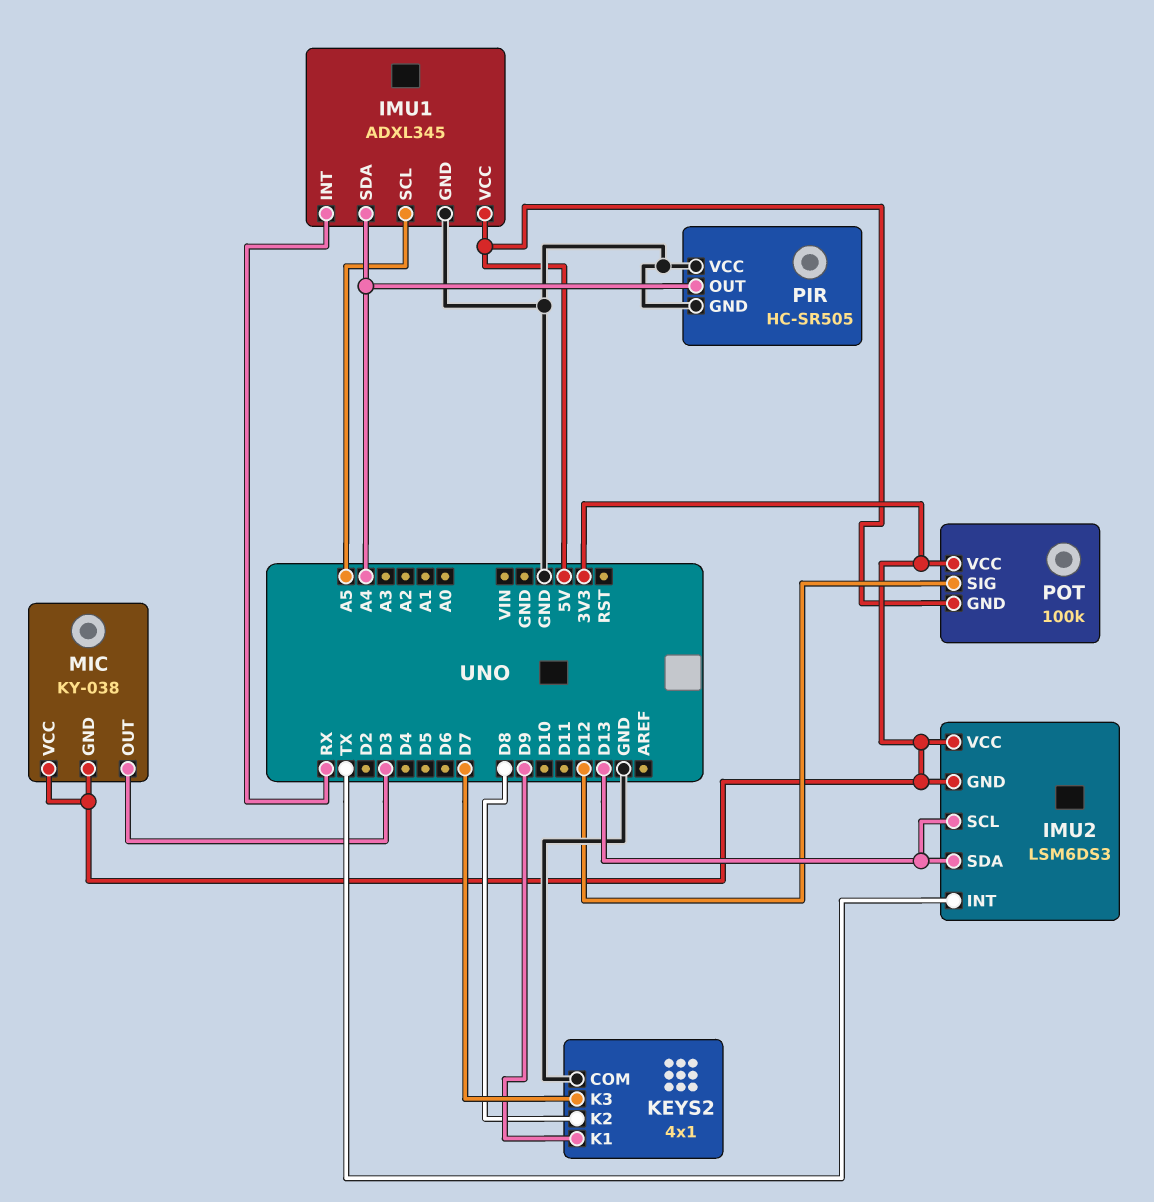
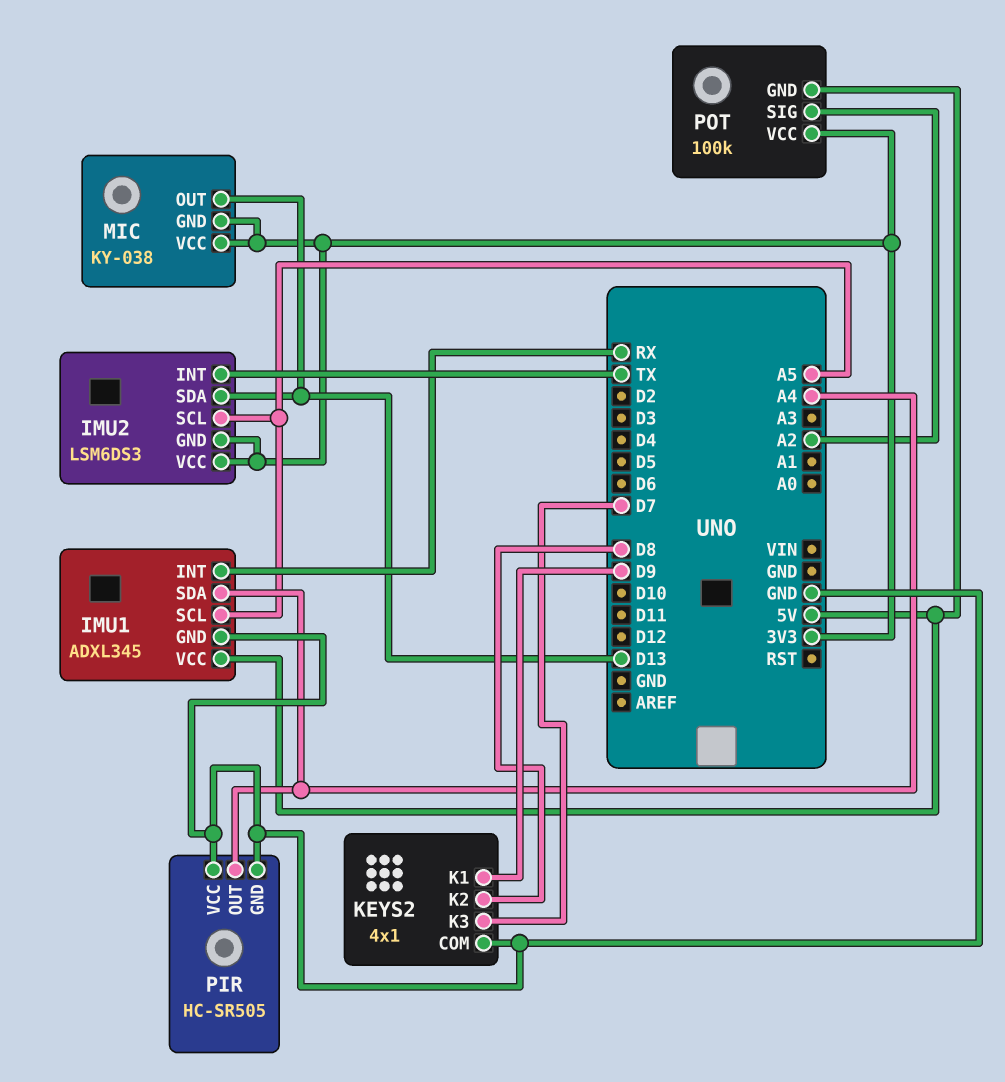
IMU2 pin SCL: D13 -> A5
MIC pin OUT: D3 -> D13
POT pin SIG: D12 -> A2

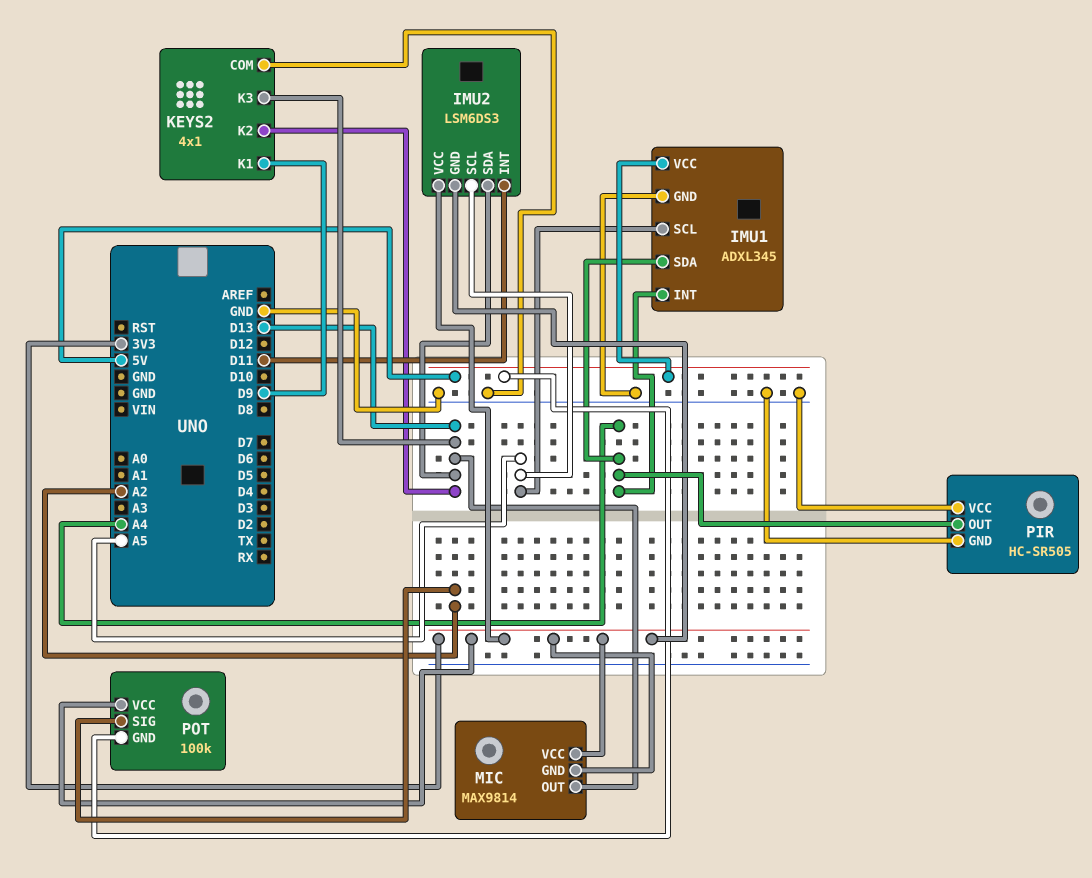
IMU1 pin INT: RX -> A4
IMU2 pin INT: TX -> D11
KEYS2 pin K2: D8 -> D13
KEYS2 pin K3: D7 -> D13
MIC: KY-038 -> MAX9814

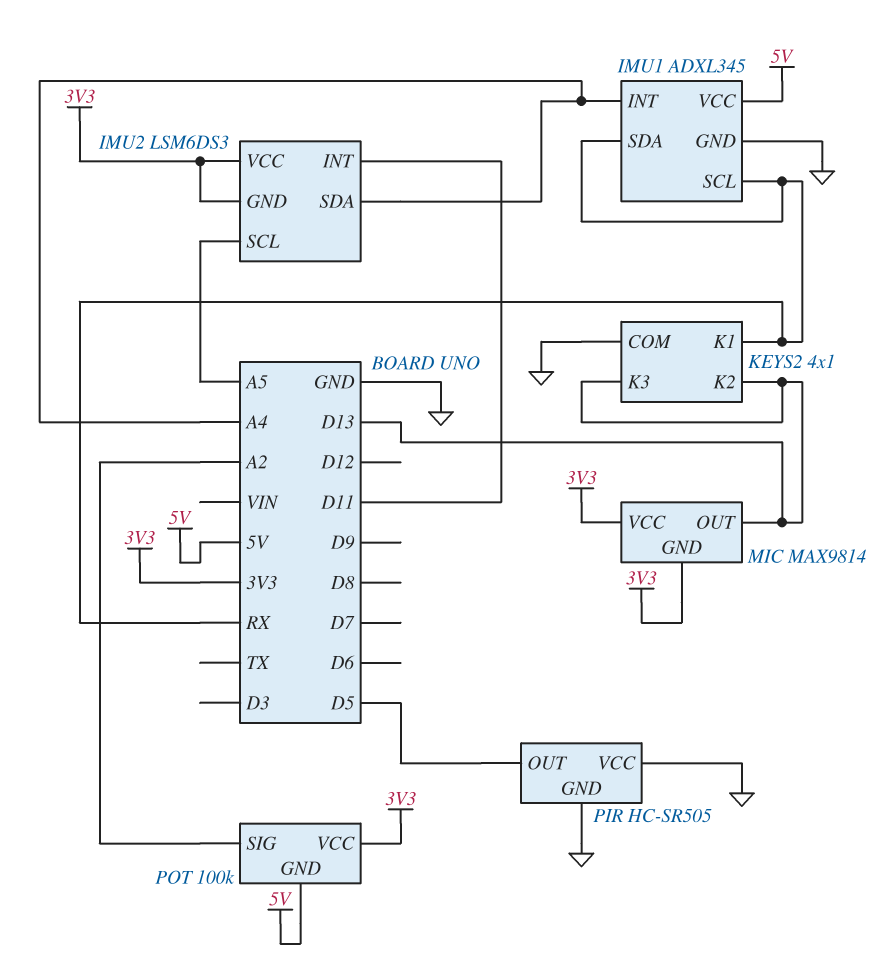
IMU1 pin SCL: A5 -> RX
IMU1 pin SDA: A4 -> RX
IMU2 pin SDA: D13 -> A4
KEYS2 pin K1: D9 -> RX
PIR pin OUT: A4 -> D5

